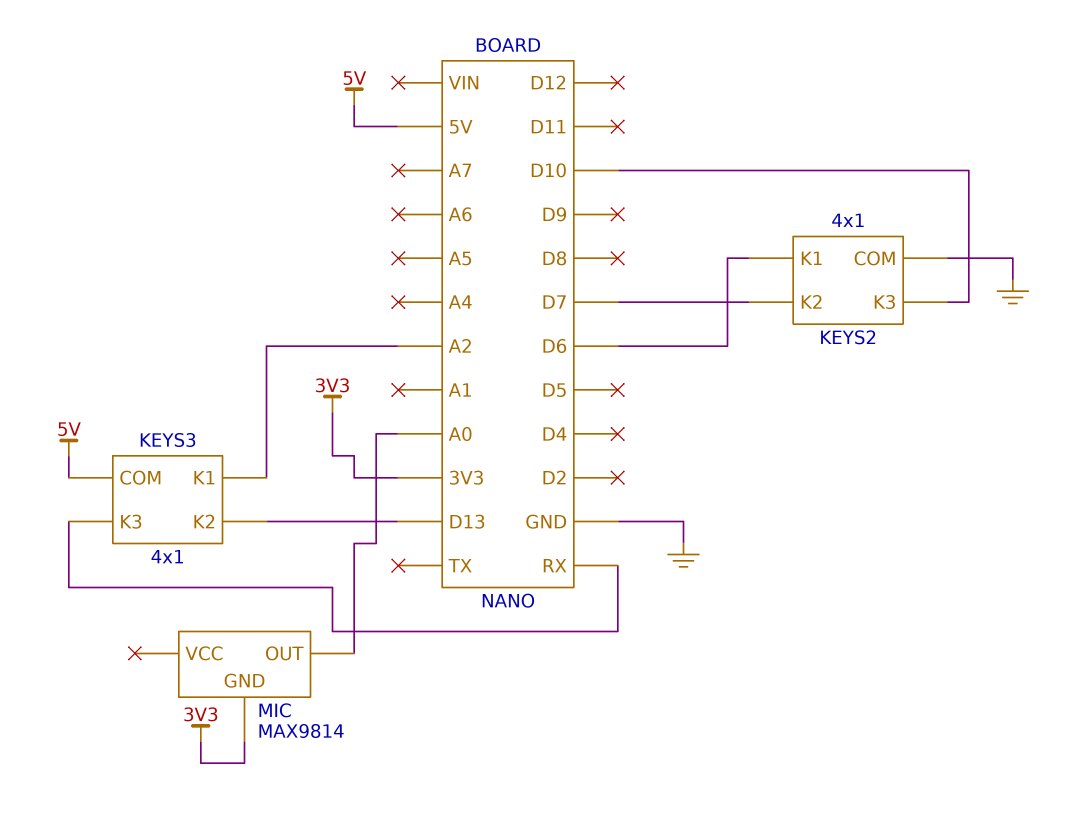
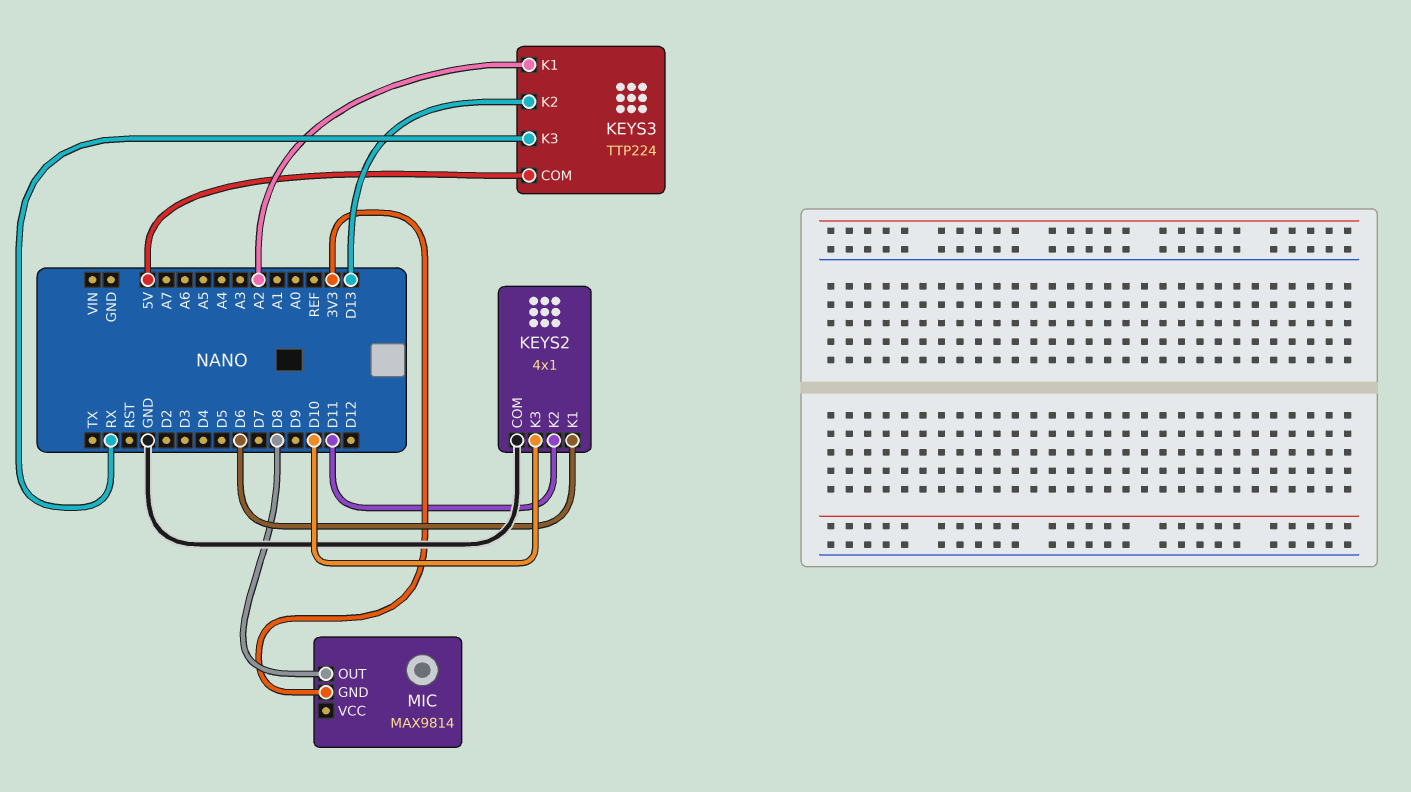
KEYS2 pin K2: D7 -> D11
KEYS3: 4x1 -> TTP224
MIC pin OUT: A0 -> D8

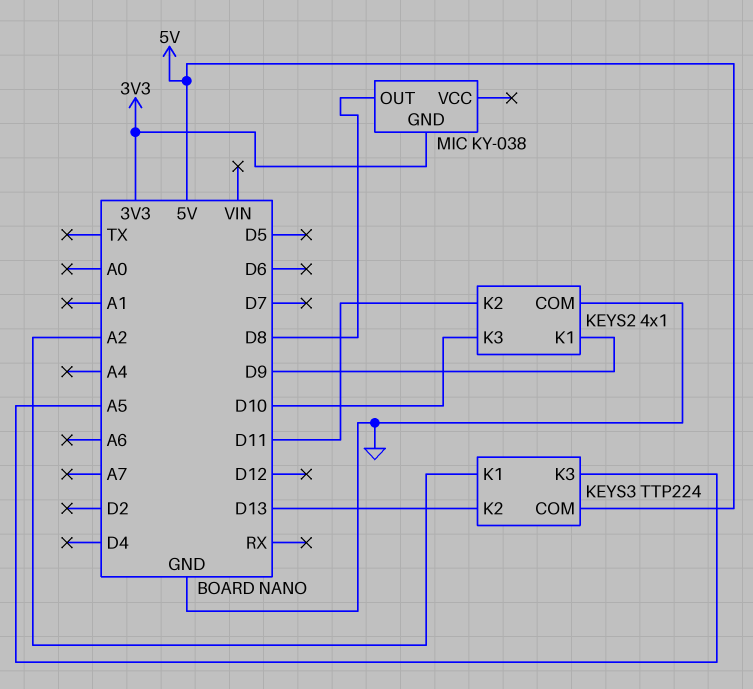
KEYS2 pin K1: D6 -> D9
KEYS3 pin K3: RX -> A5
MIC: MAX9814 -> KY-038

